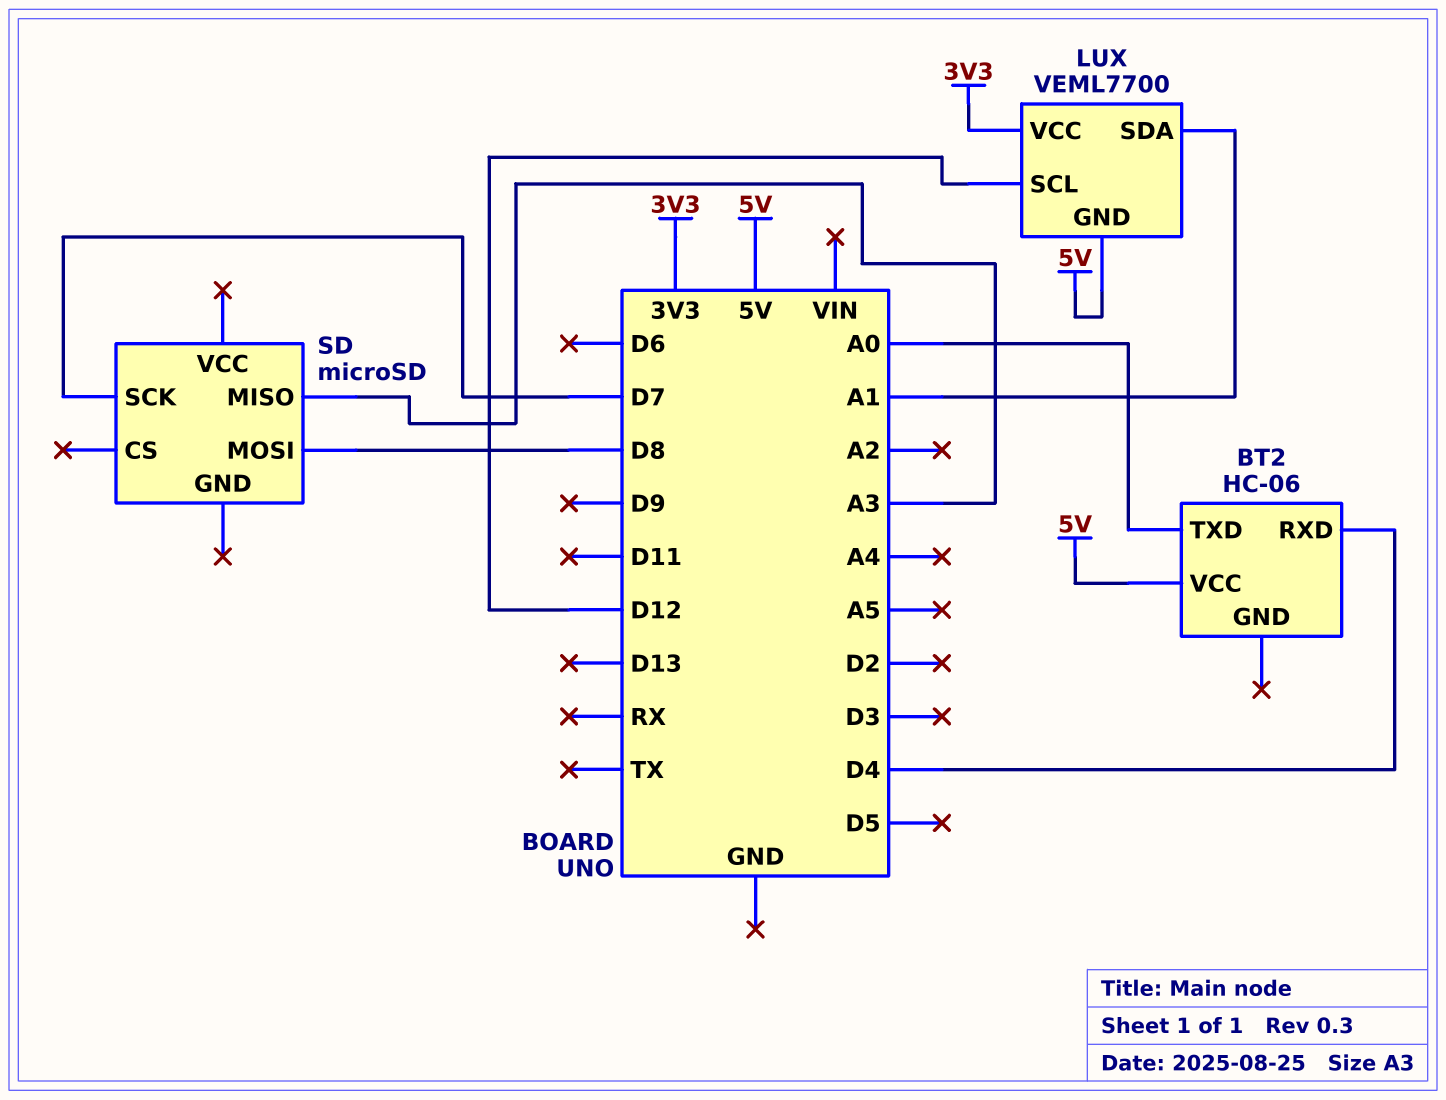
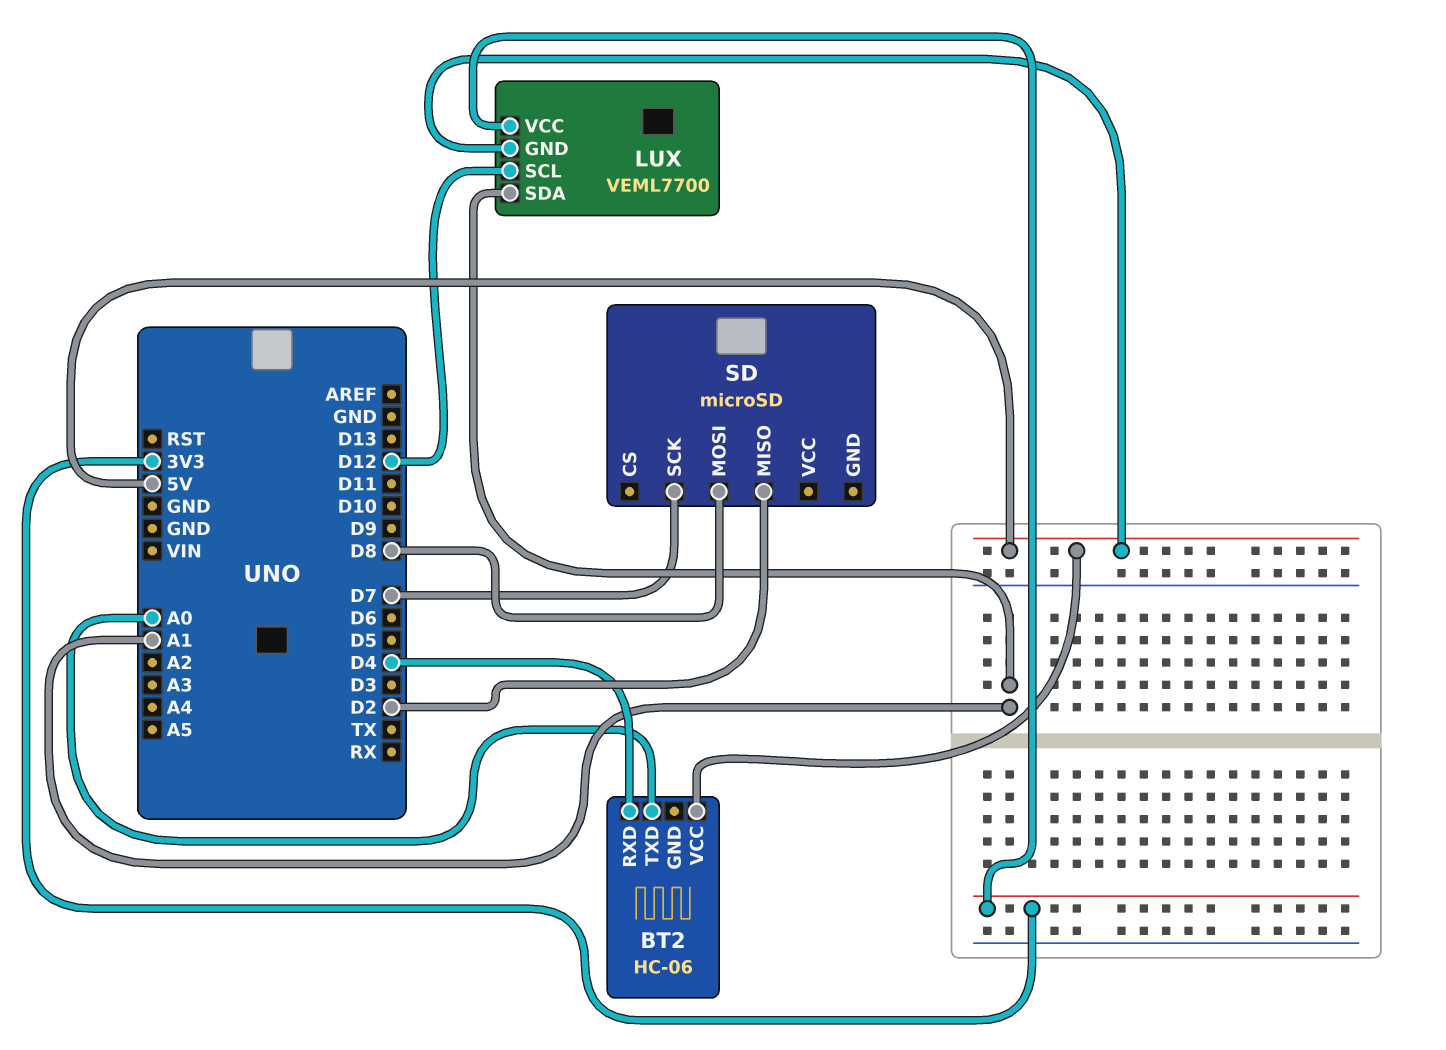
SD pin MISO: A3 -> D2

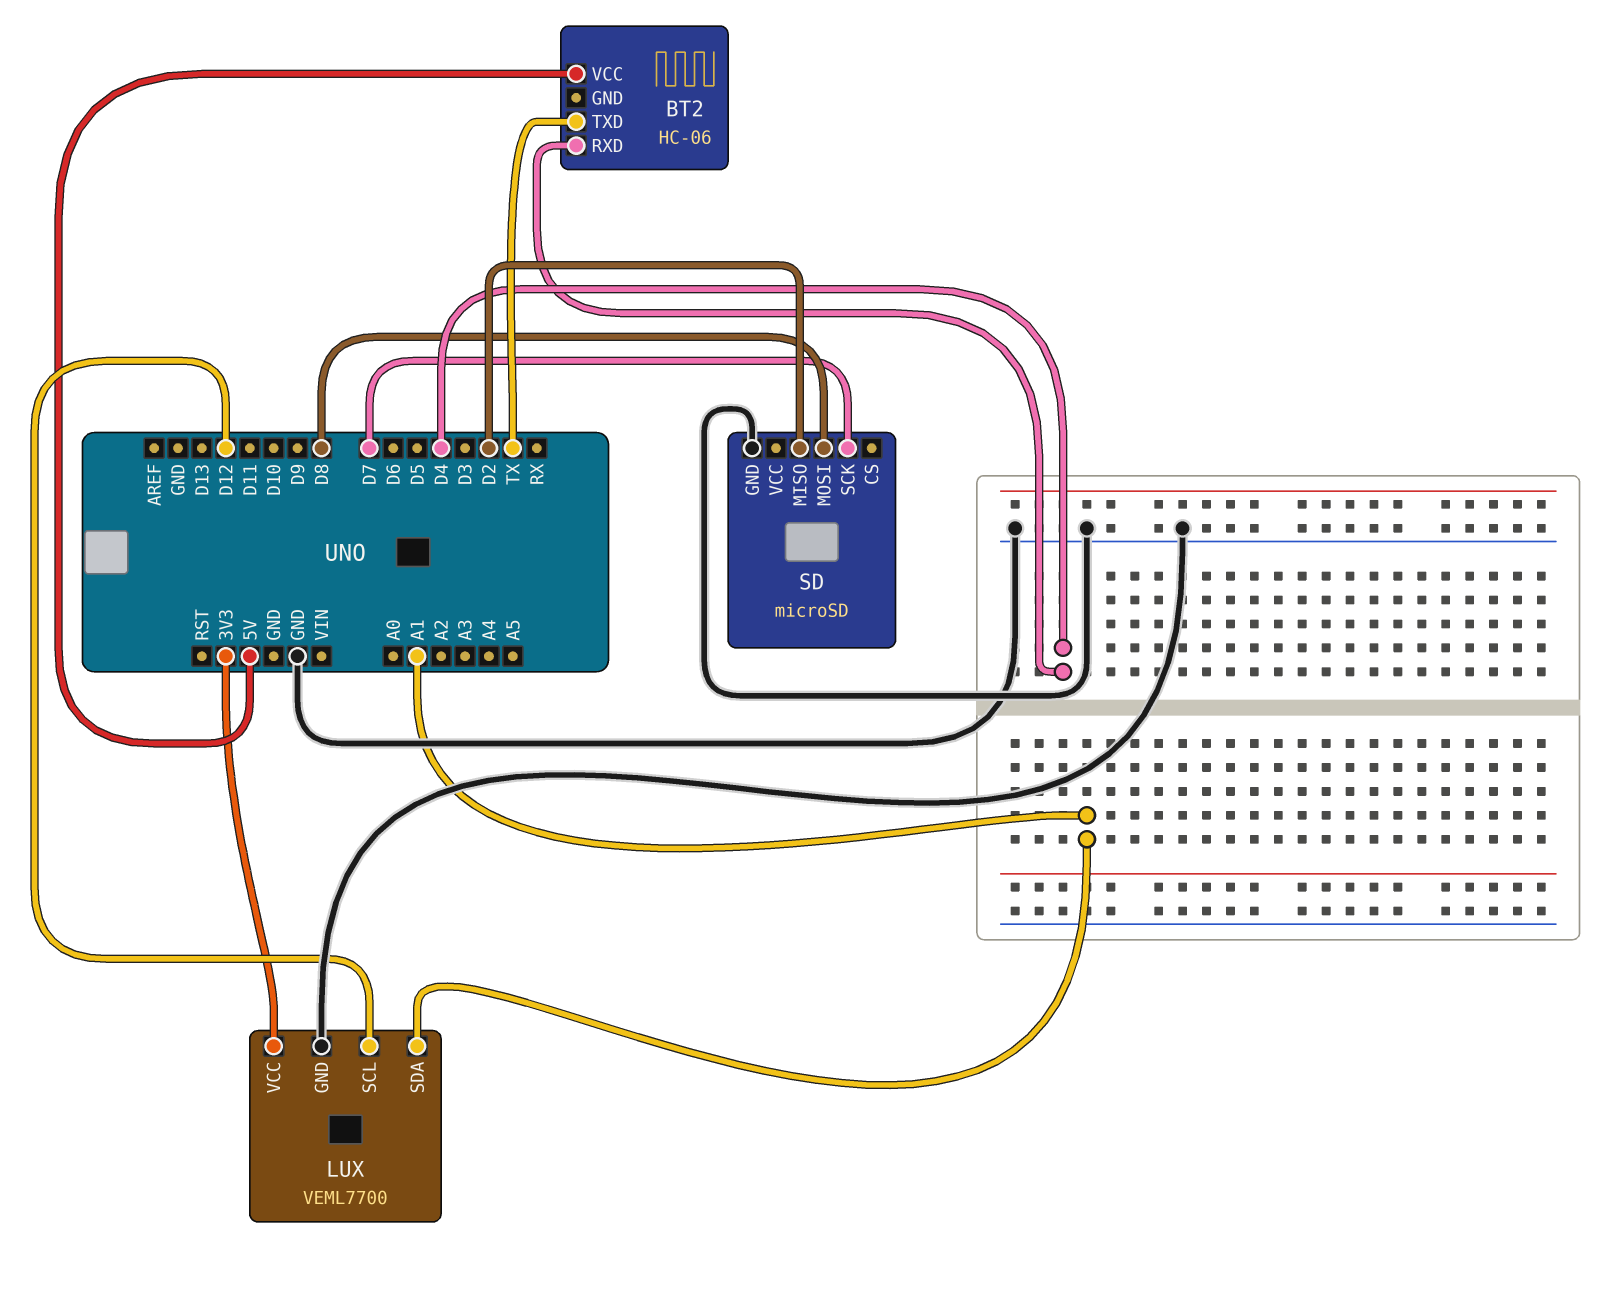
BT2 pin TXD: A0 -> TX
LUX pin GND: 5V -> GND
SD pin GND: none -> GND

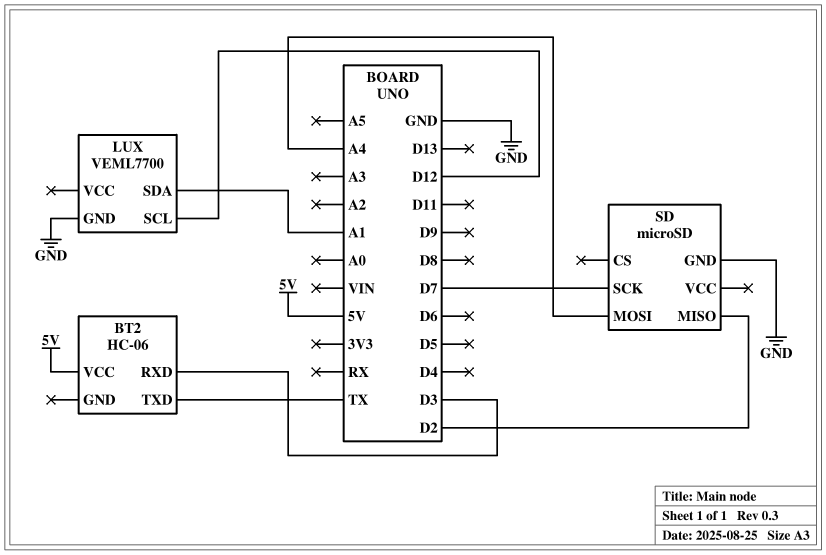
BT2 pin RXD: D4 -> D3
LUX pin VCC: 3V3 -> none
SD pin MOSI: D8 -> A4

